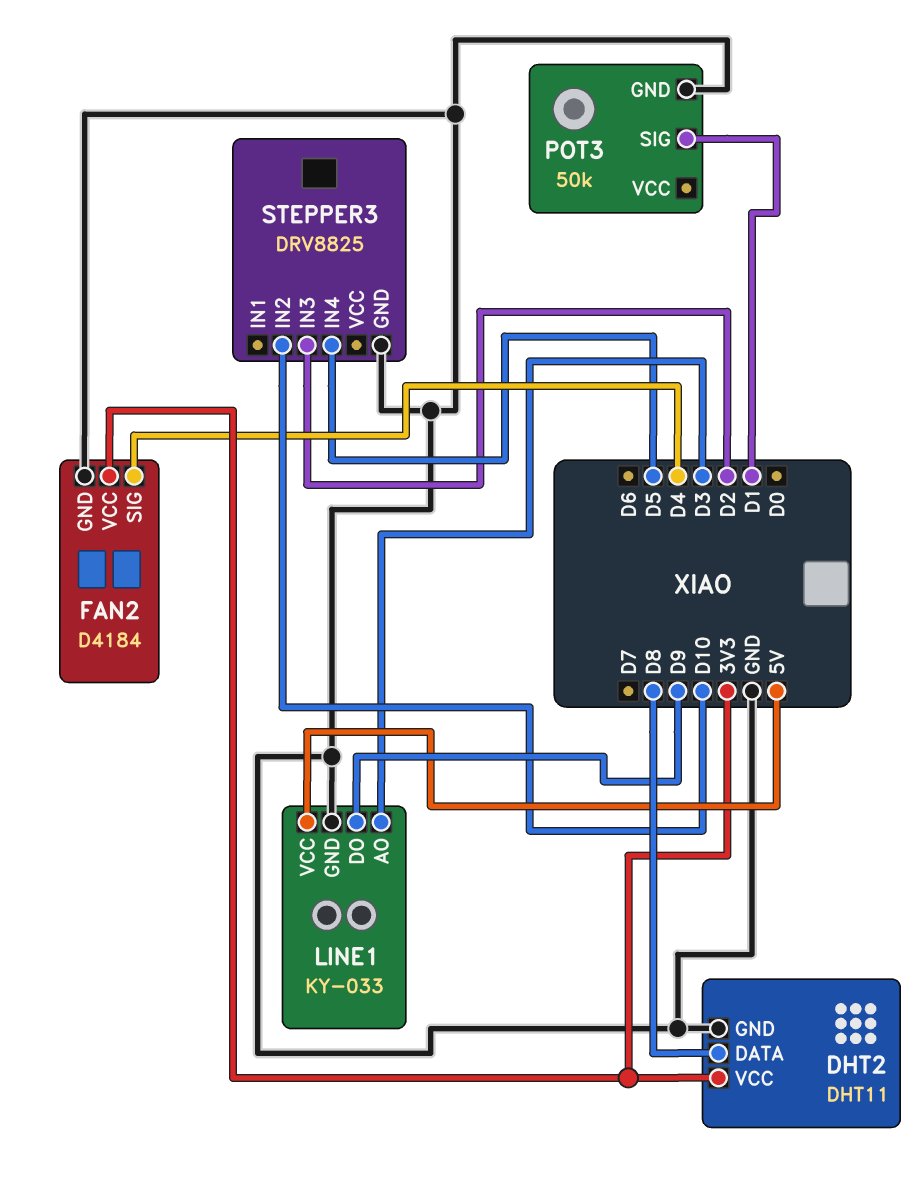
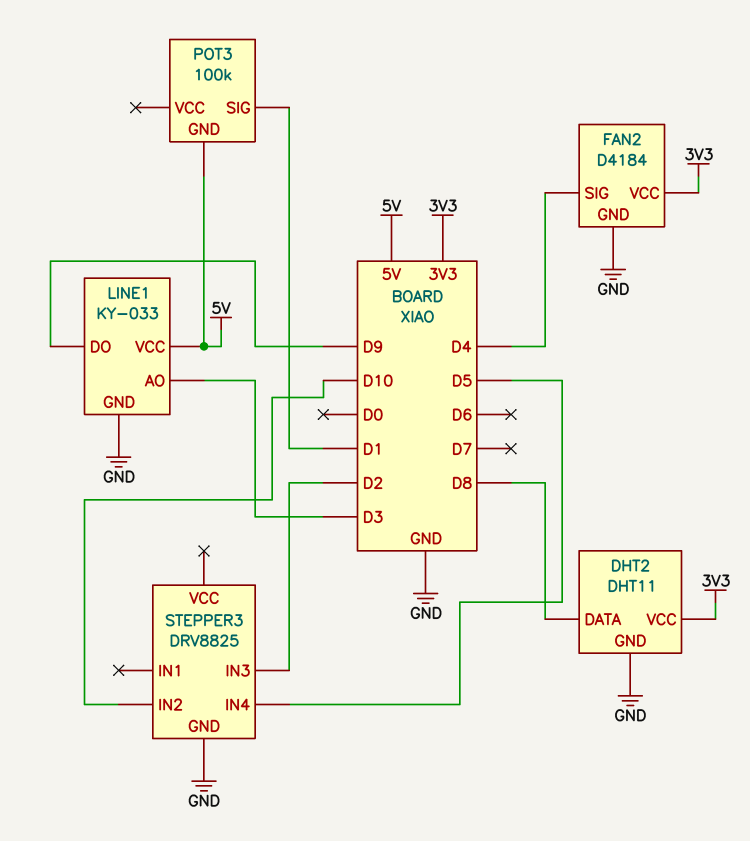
POT3: 50k -> 100k
POT3 pin GND: GND -> 5V

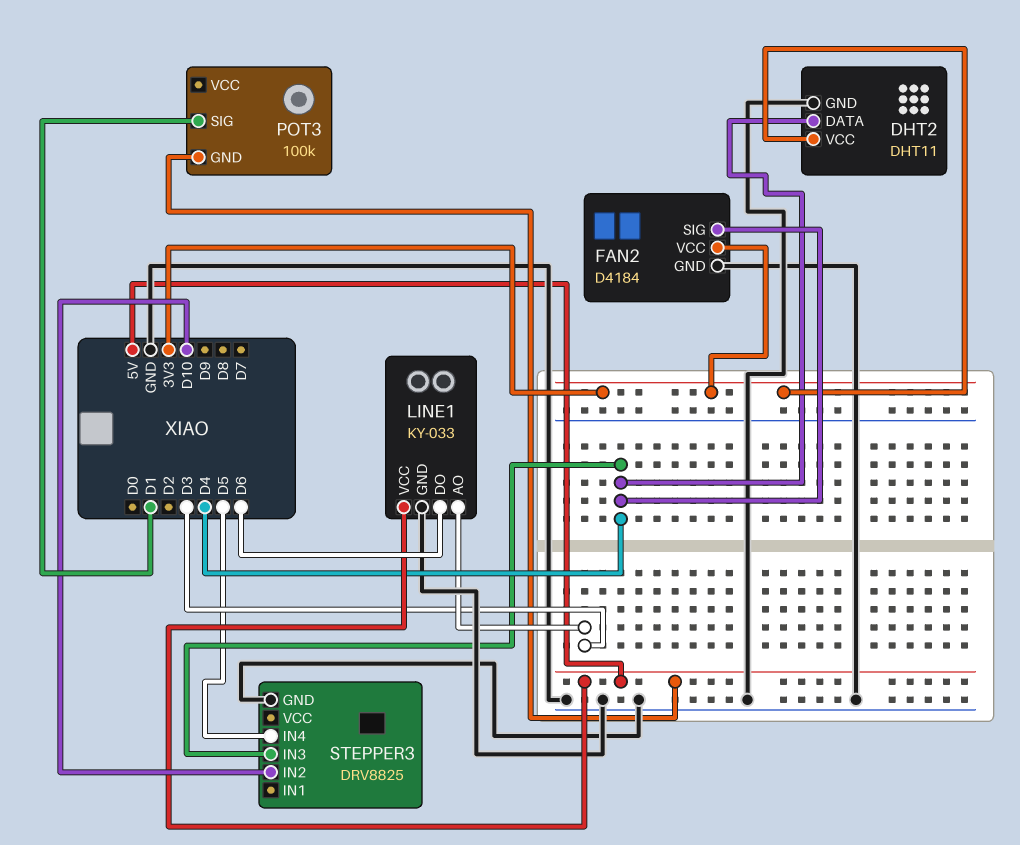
DHT2 pin DATA: D8 -> D4
LINE1 pin DO: D9 -> D6
STEPPER3 pin IN3: D2 -> D4

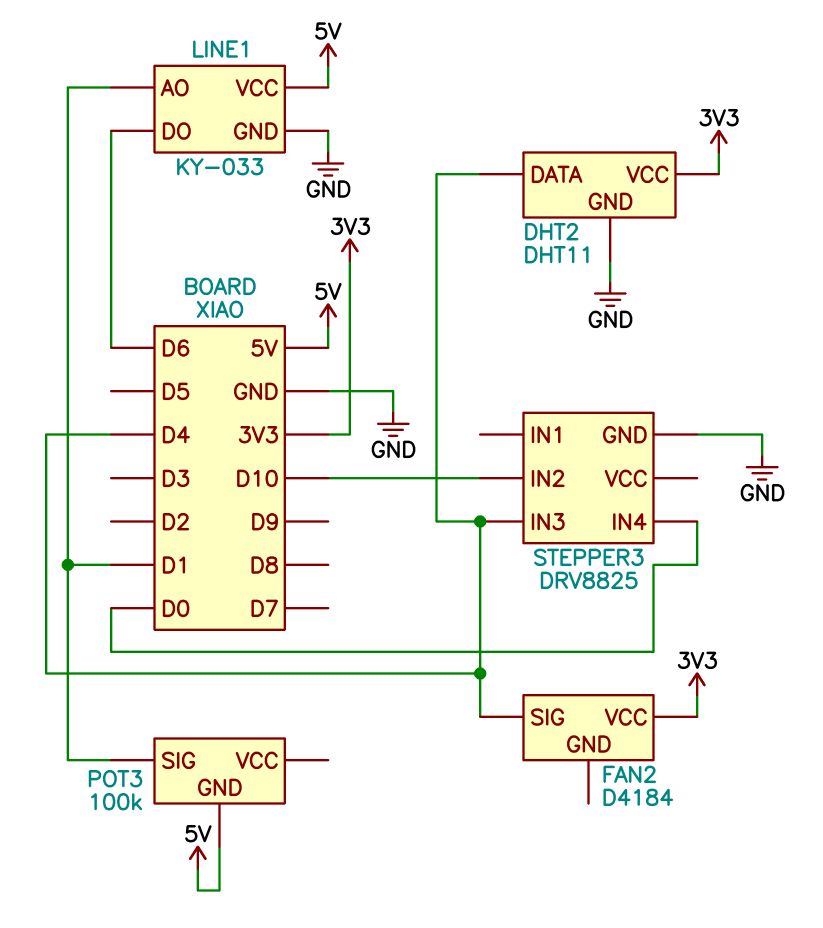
FAN2 pin GND: GND -> none
LINE1 pin AO: D3 -> D1
STEPPER3 pin IN4: D5 -> D0

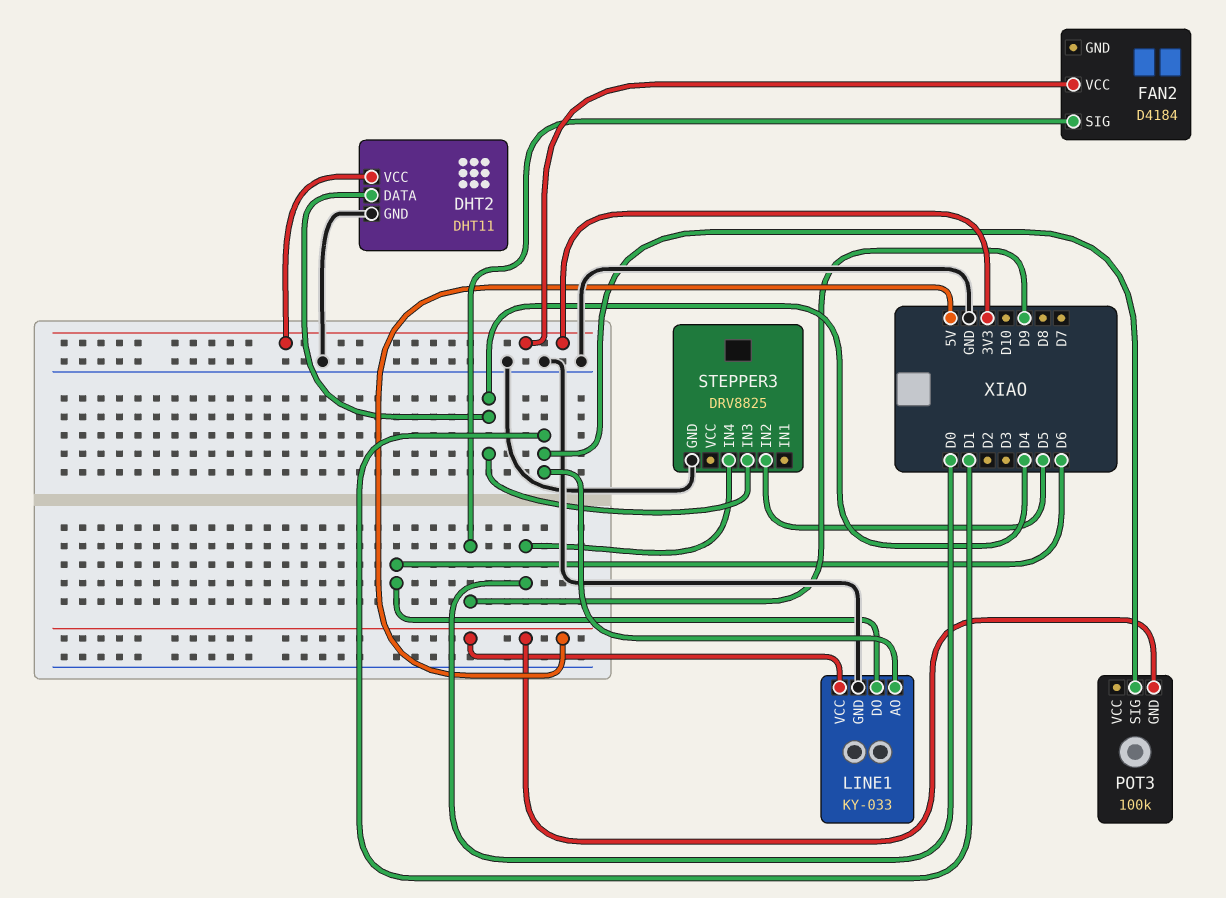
FAN2 pin SIG: D4 -> D9
STEPPER3 pin IN2: D10 -> D5

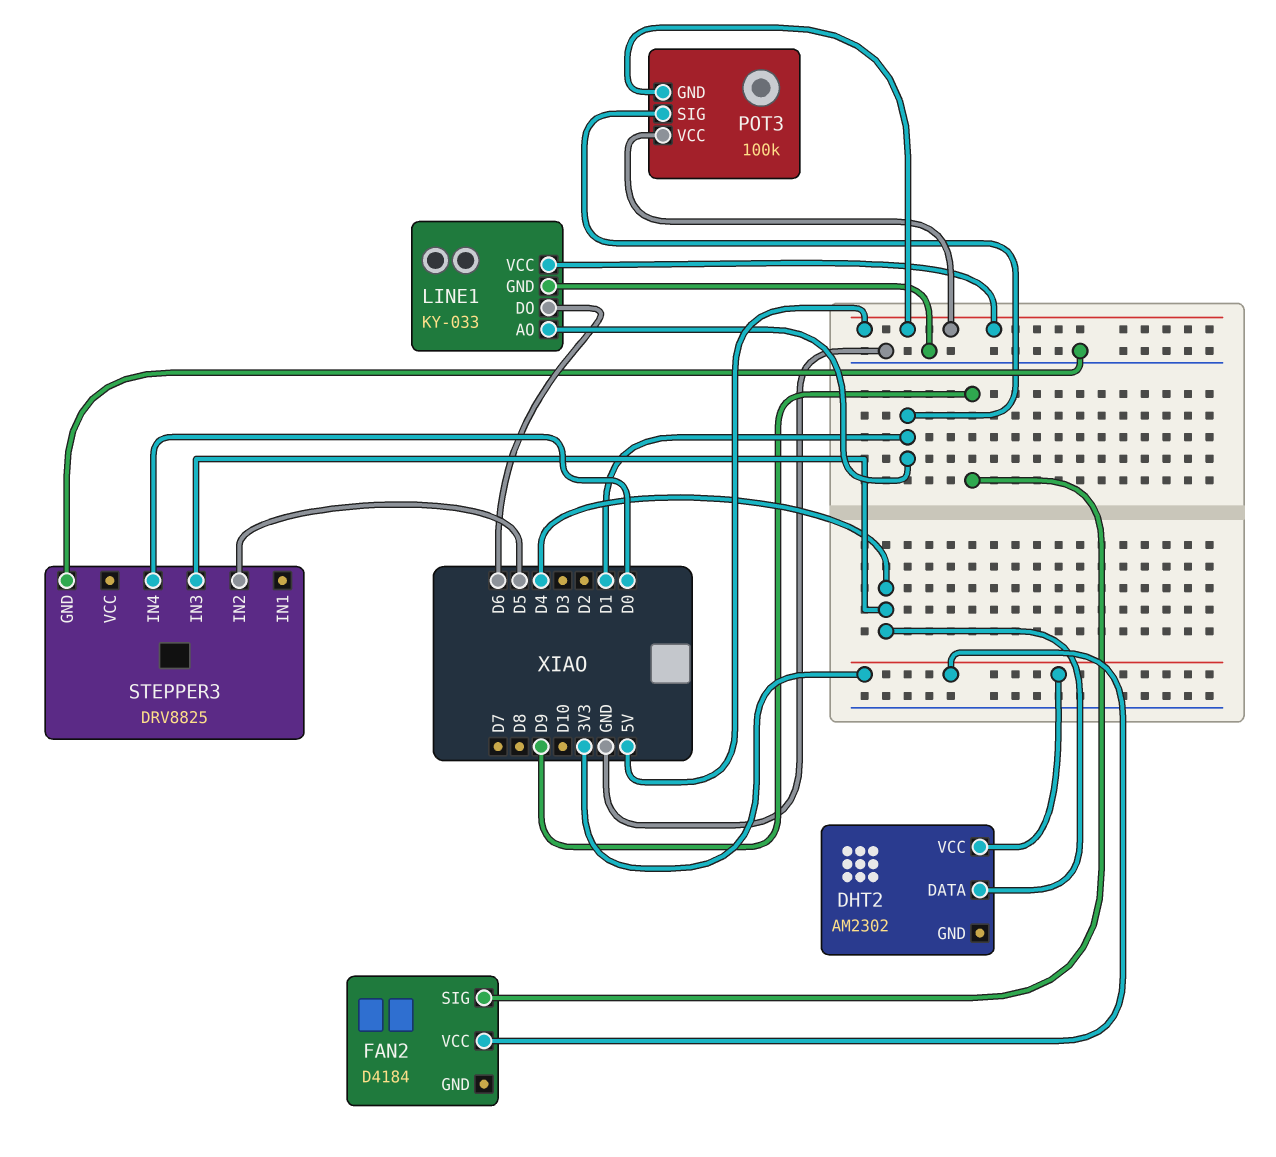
DHT2: DHT11 -> AM2302
DHT2 pin GND: GND -> none
POT3 pin VCC: none -> 5V

